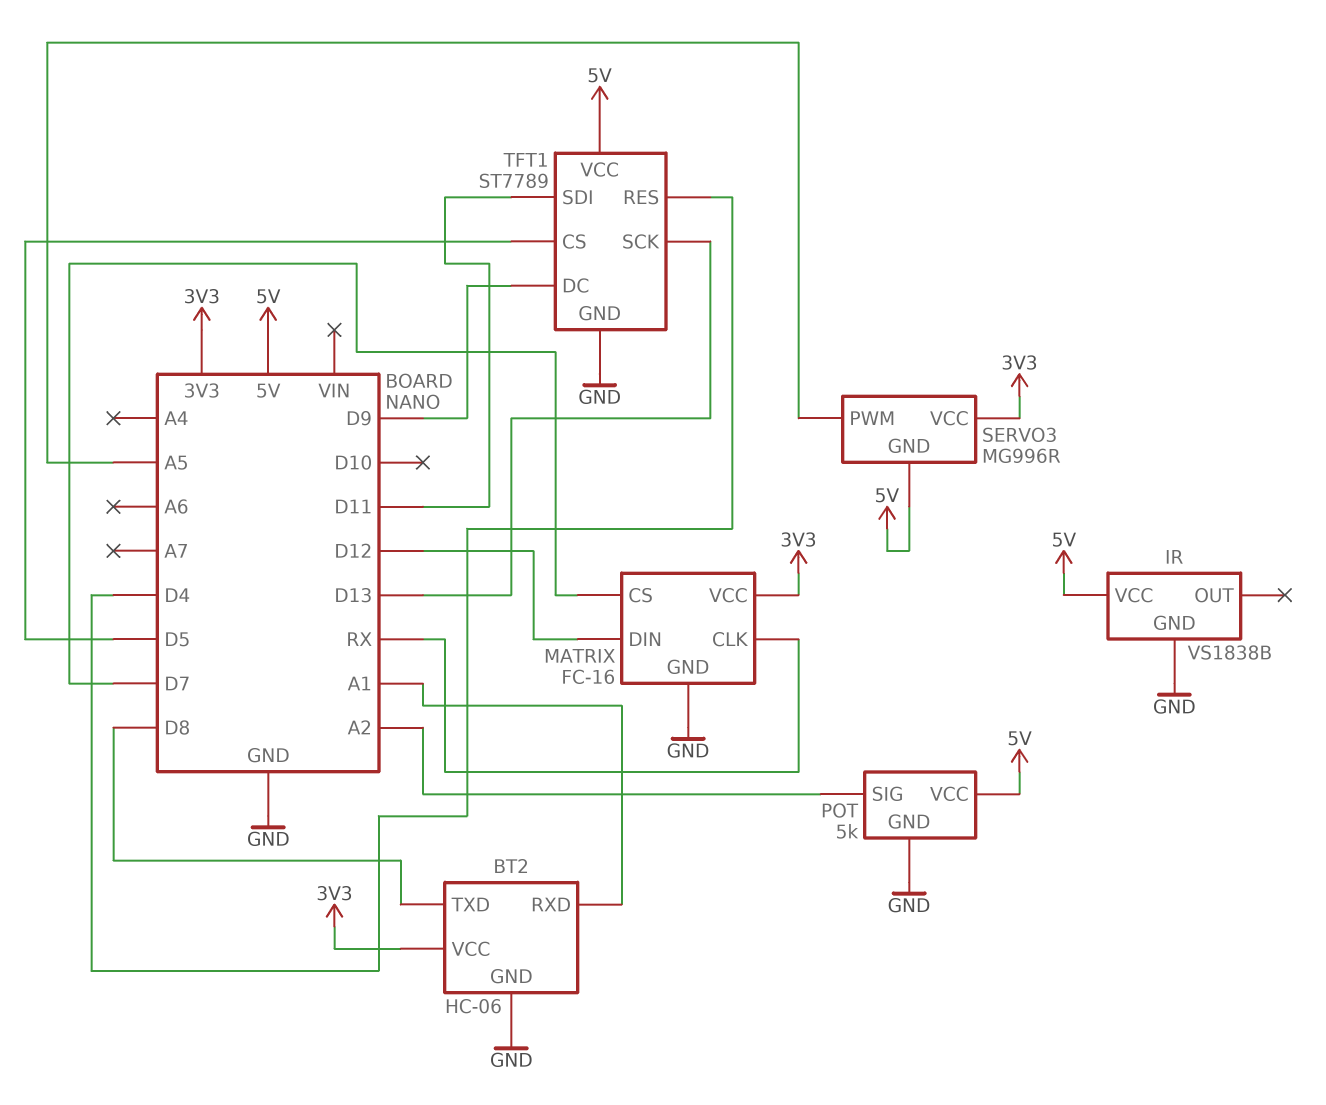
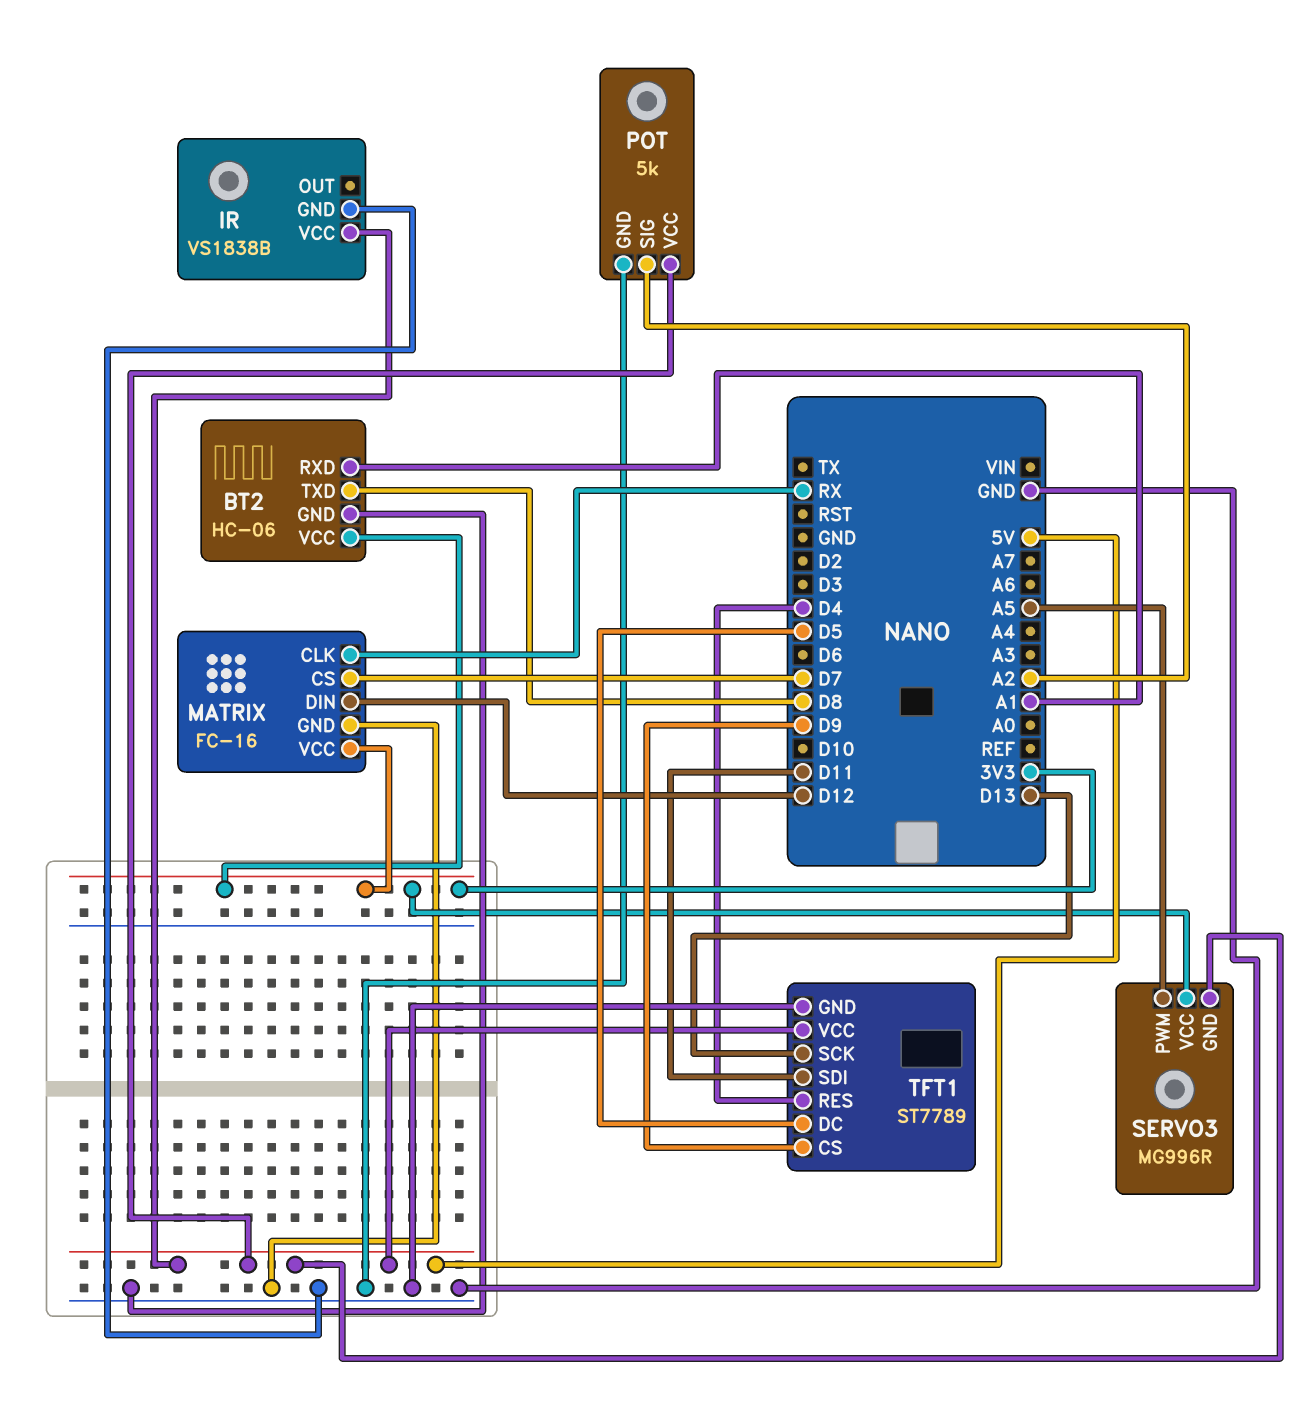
TFT1 pin CS: D5 -> D9
TFT1 pin DC: D9 -> D5

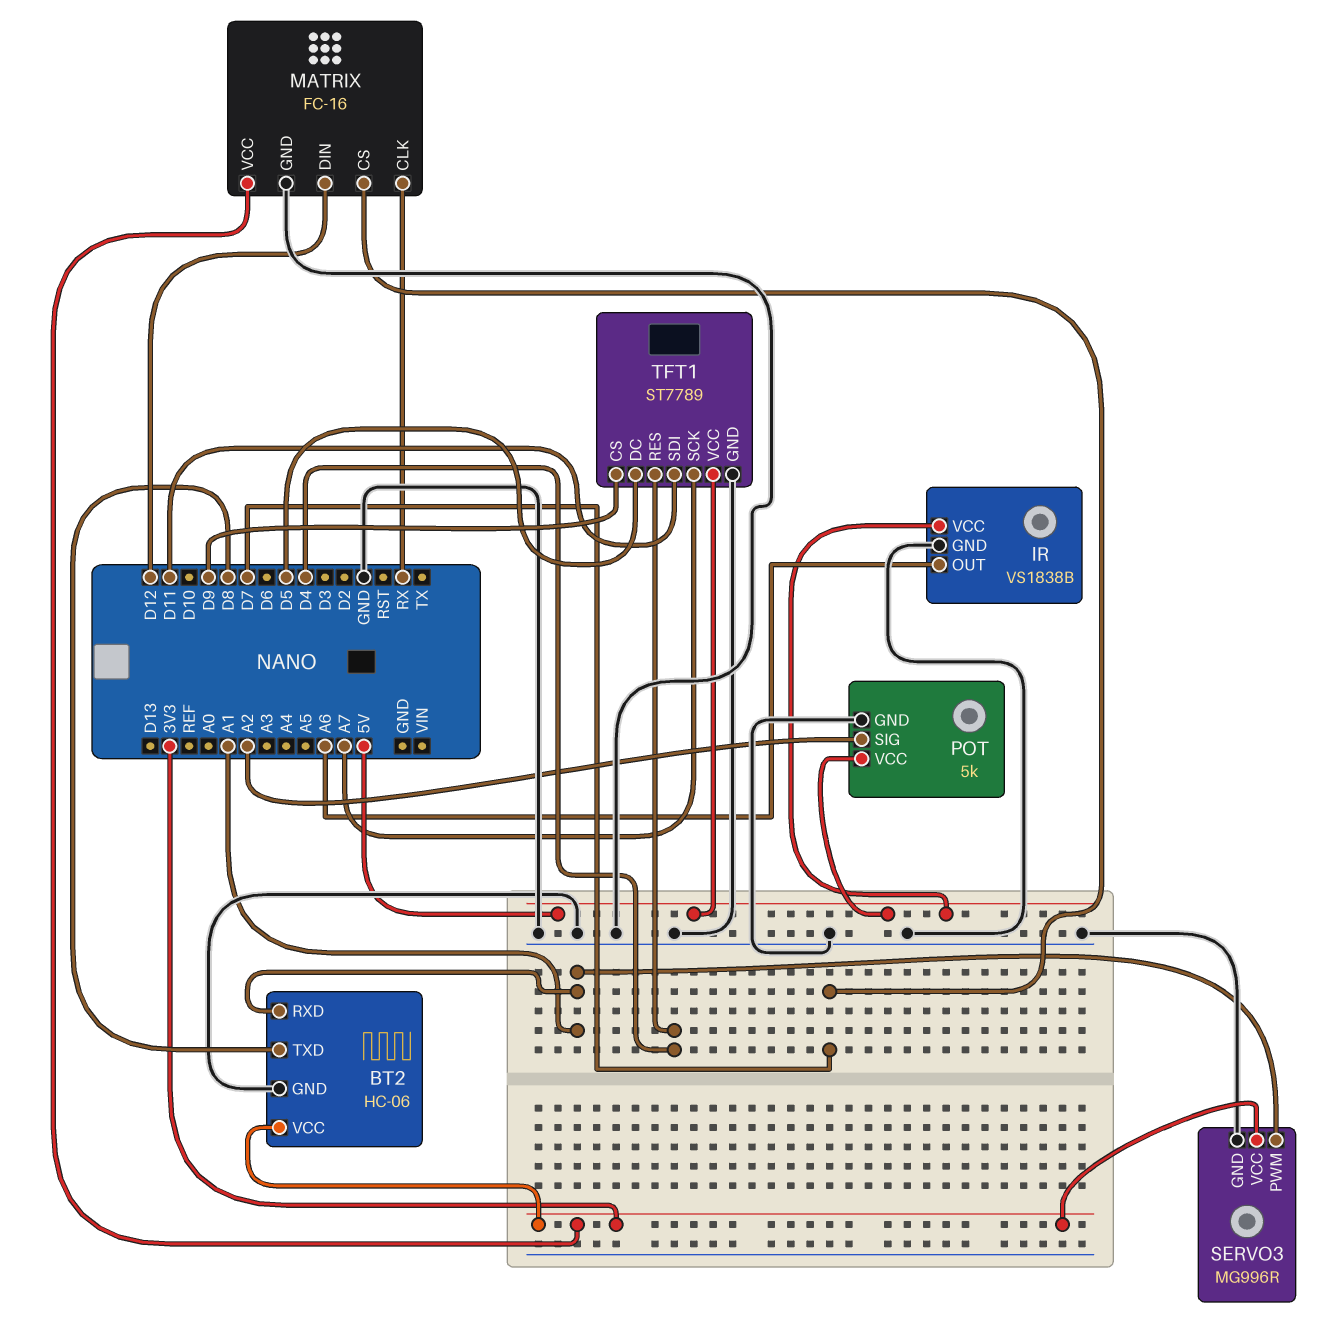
IR pin OUT: none -> A6
SERVO3 pin GND: 5V -> GND
SERVO3 pin PWM: A5 -> A1
TFT1 pin SCK: D13 -> A7

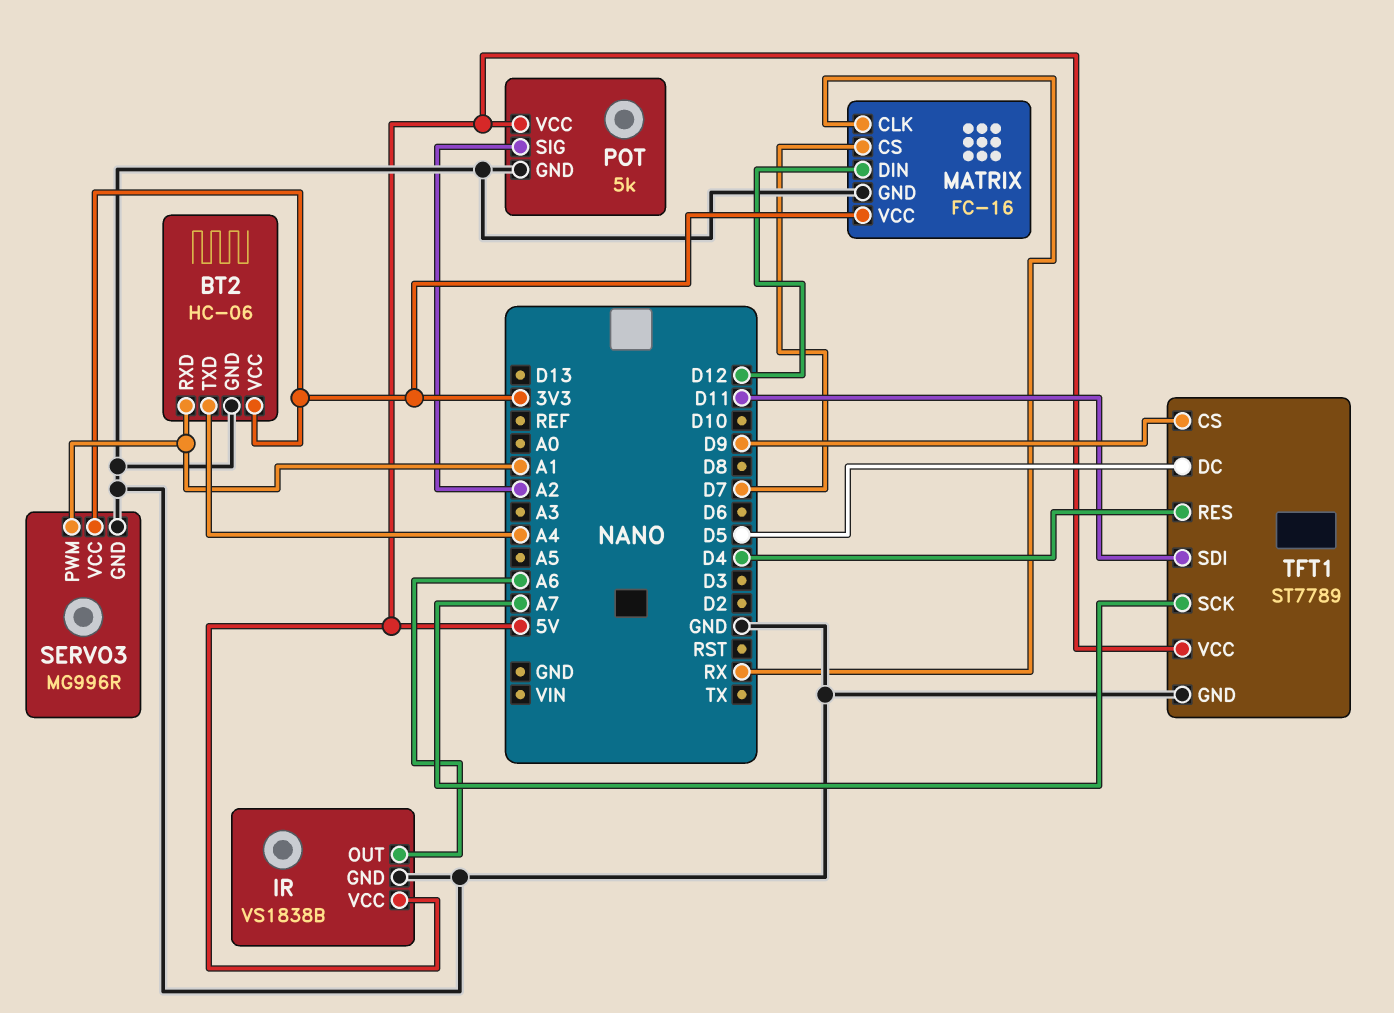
BT2 pin TXD: D8 -> A4

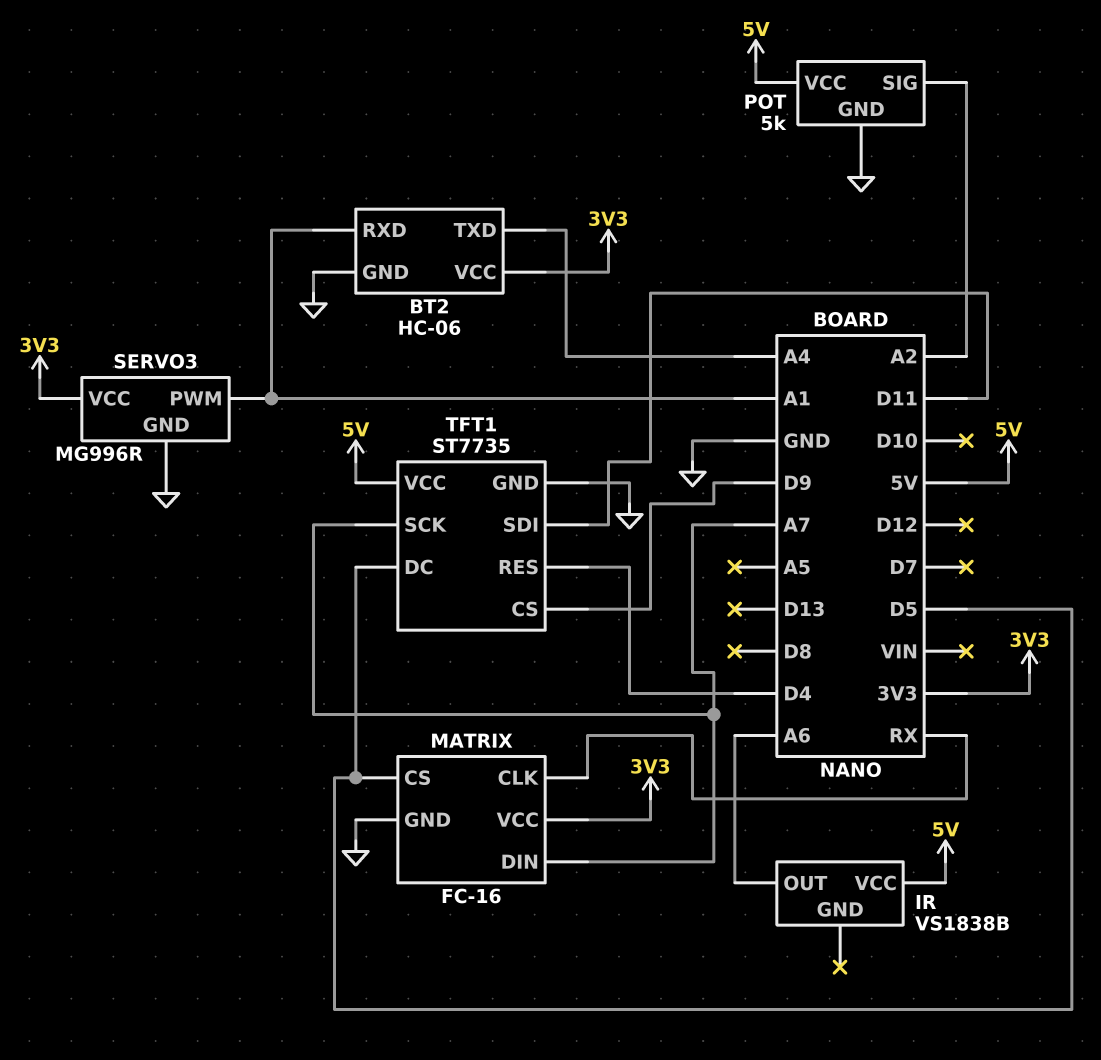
IR pin GND: GND -> none
MATRIX pin CS: D7 -> D5
MATRIX pin DIN: D12 -> A7
TFT1: ST7789 -> ST7735

